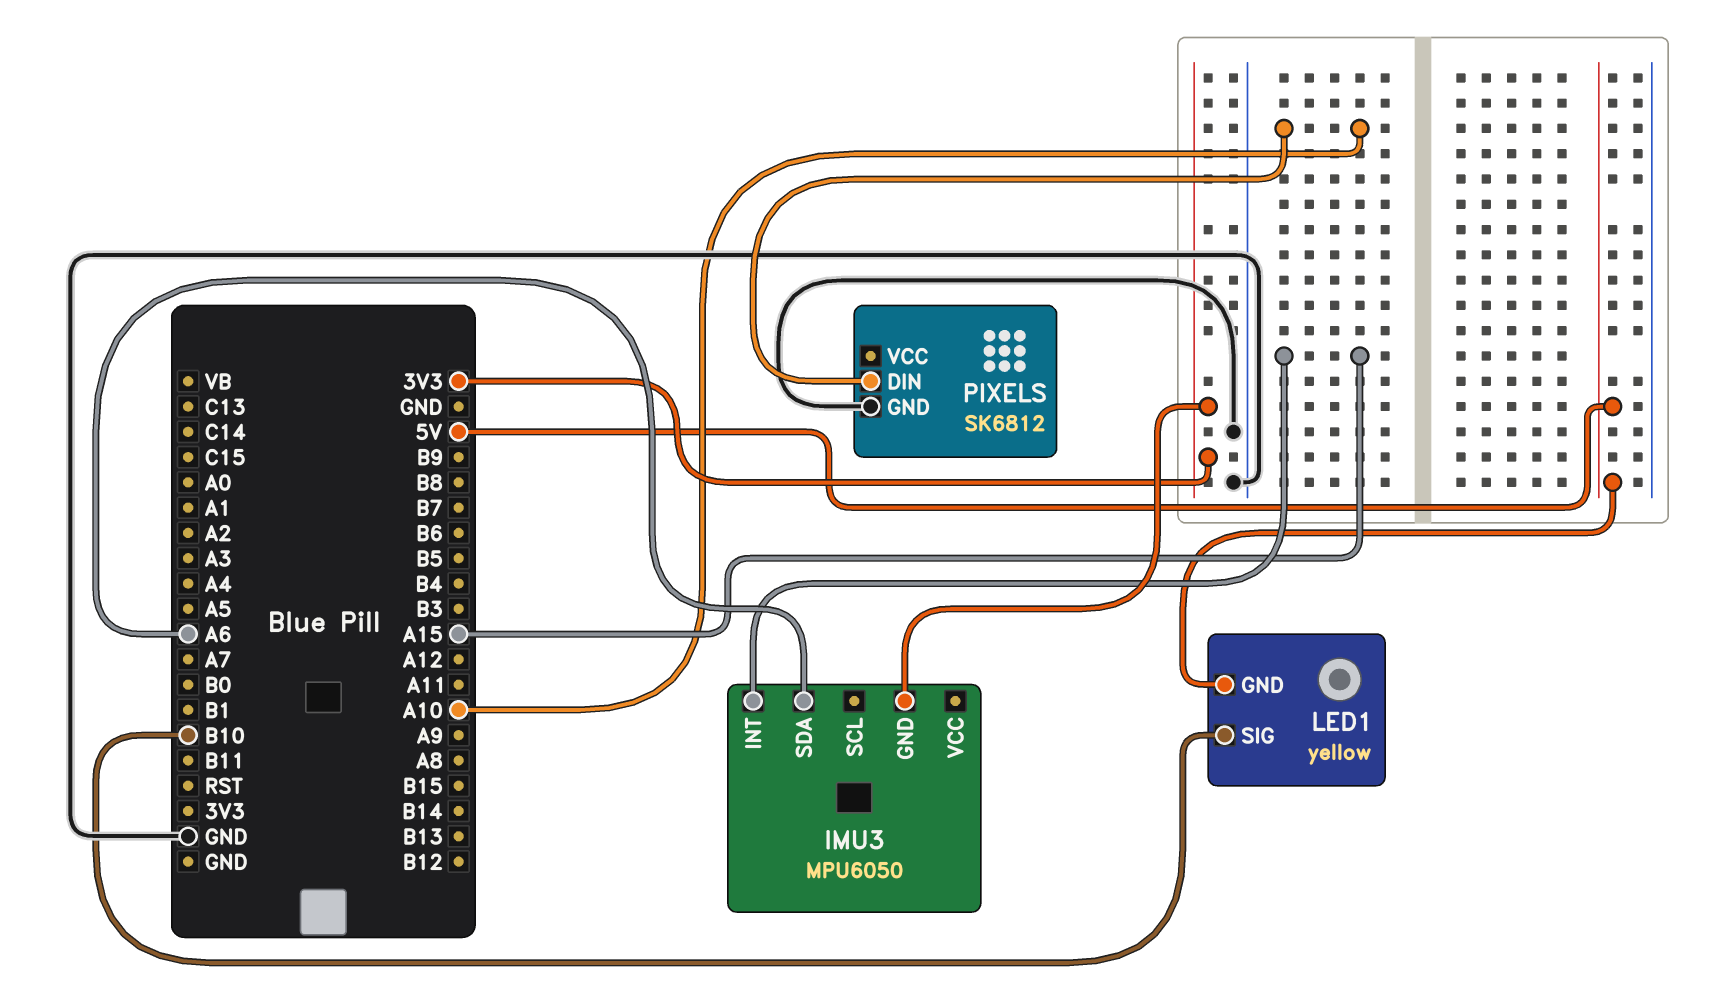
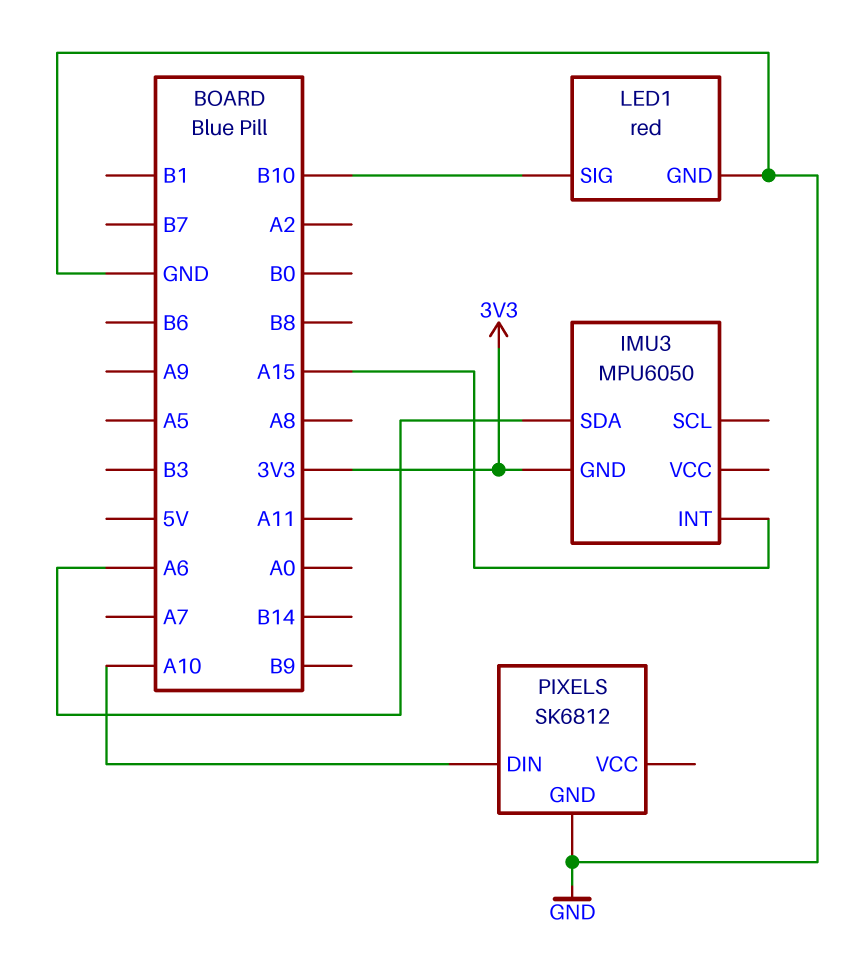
LED1: yellow -> red
LED1 pin GND: 5V -> GND

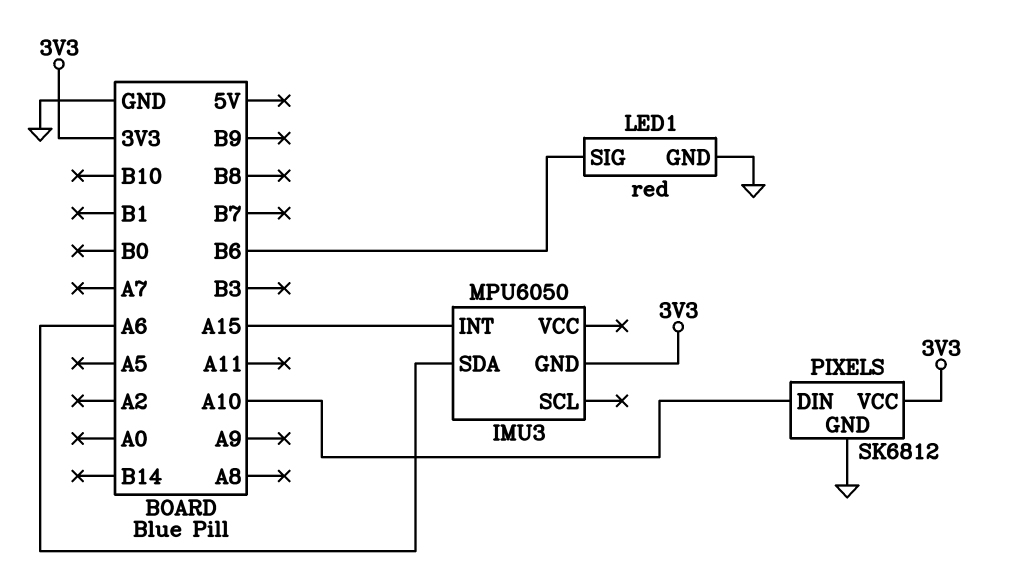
LED1 pin SIG: B10 -> B6
PIXELS pin VCC: none -> 3V3

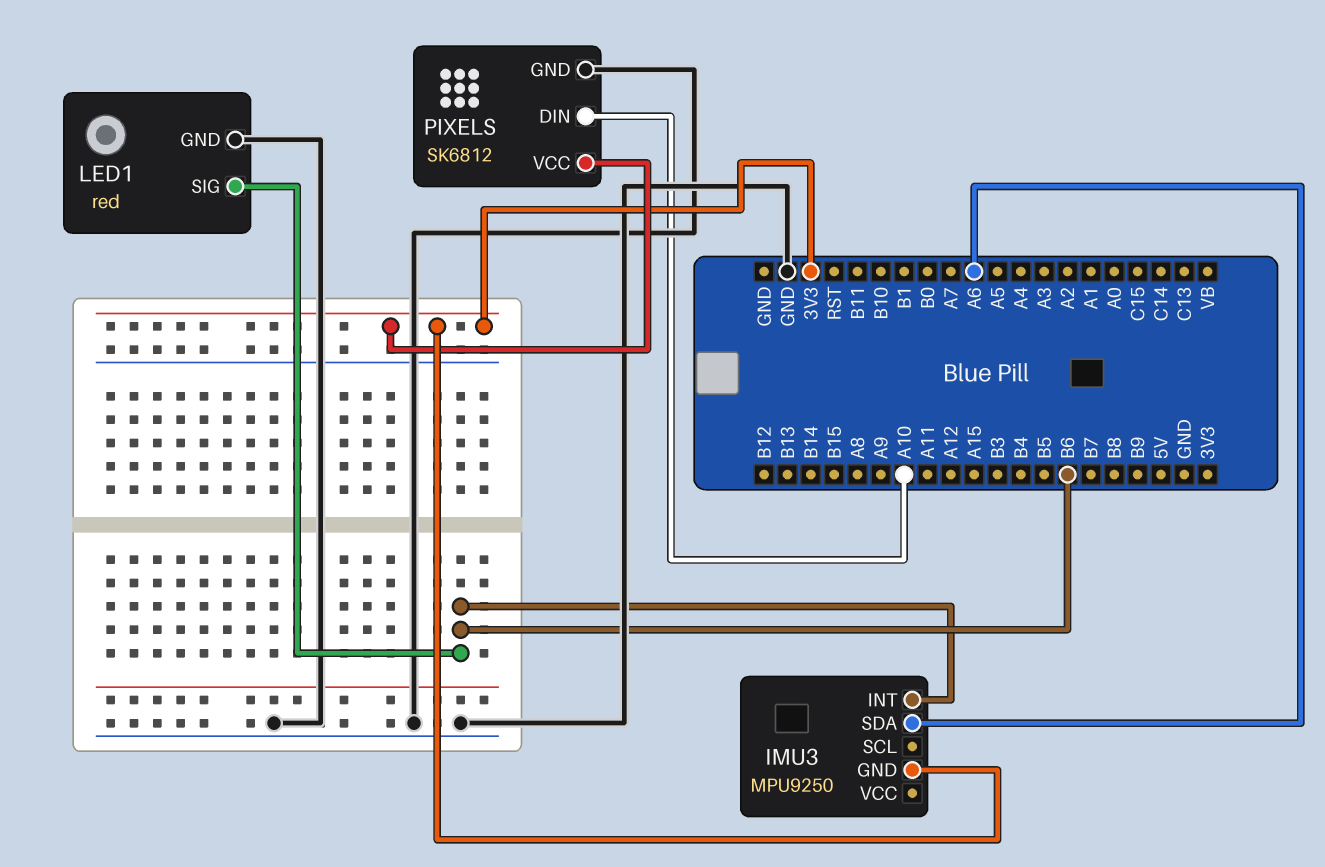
IMU3: MPU6050 -> MPU9250
IMU3 pin INT: A15 -> B6

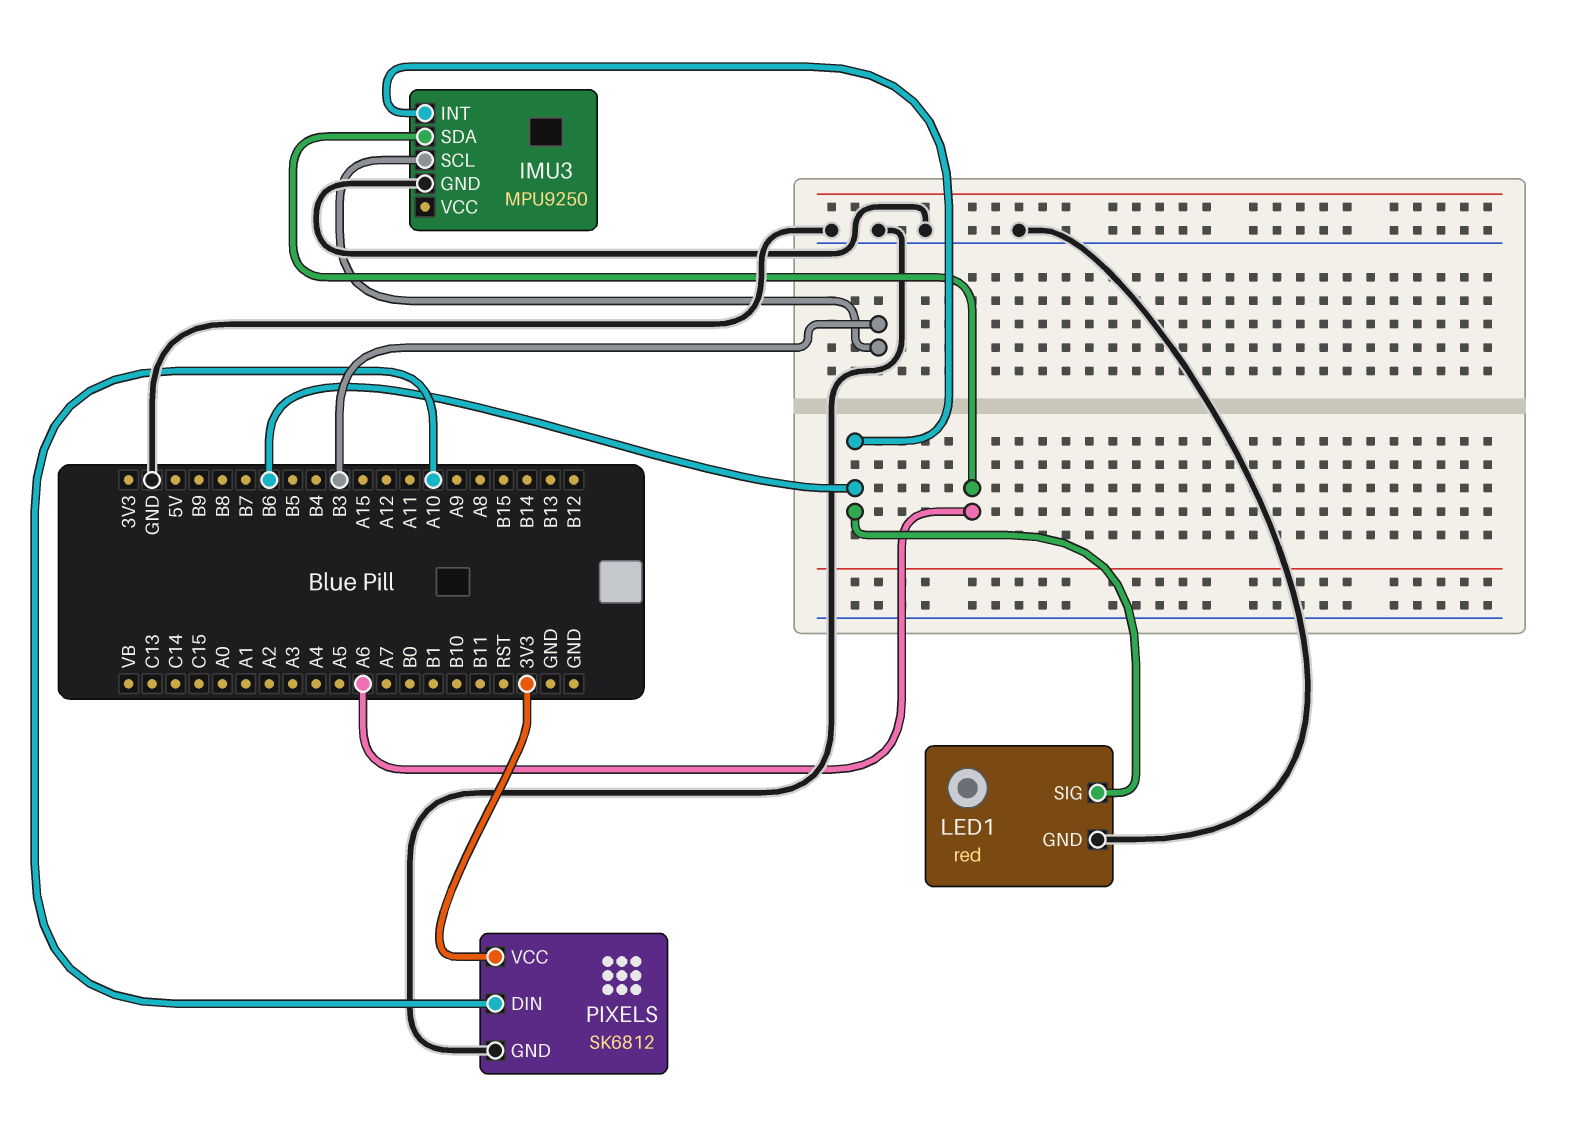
IMU3 pin GND: 3V3 -> GND
IMU3 pin SCL: none -> B3

